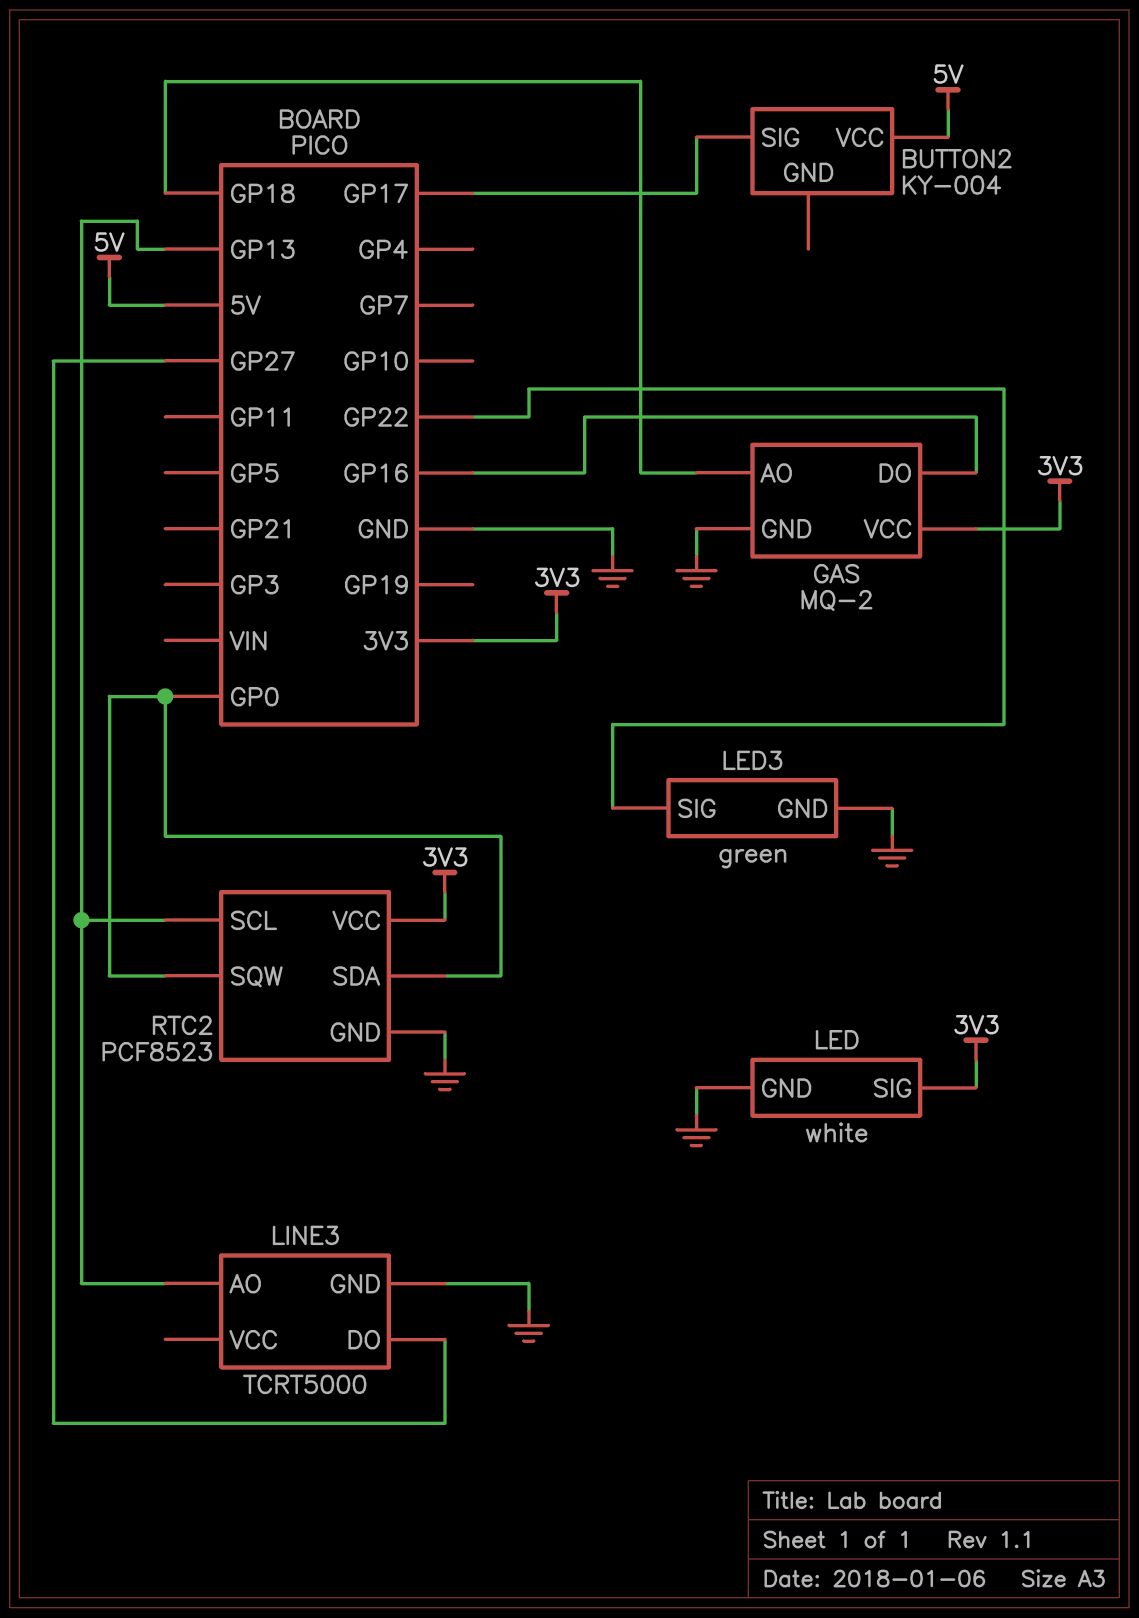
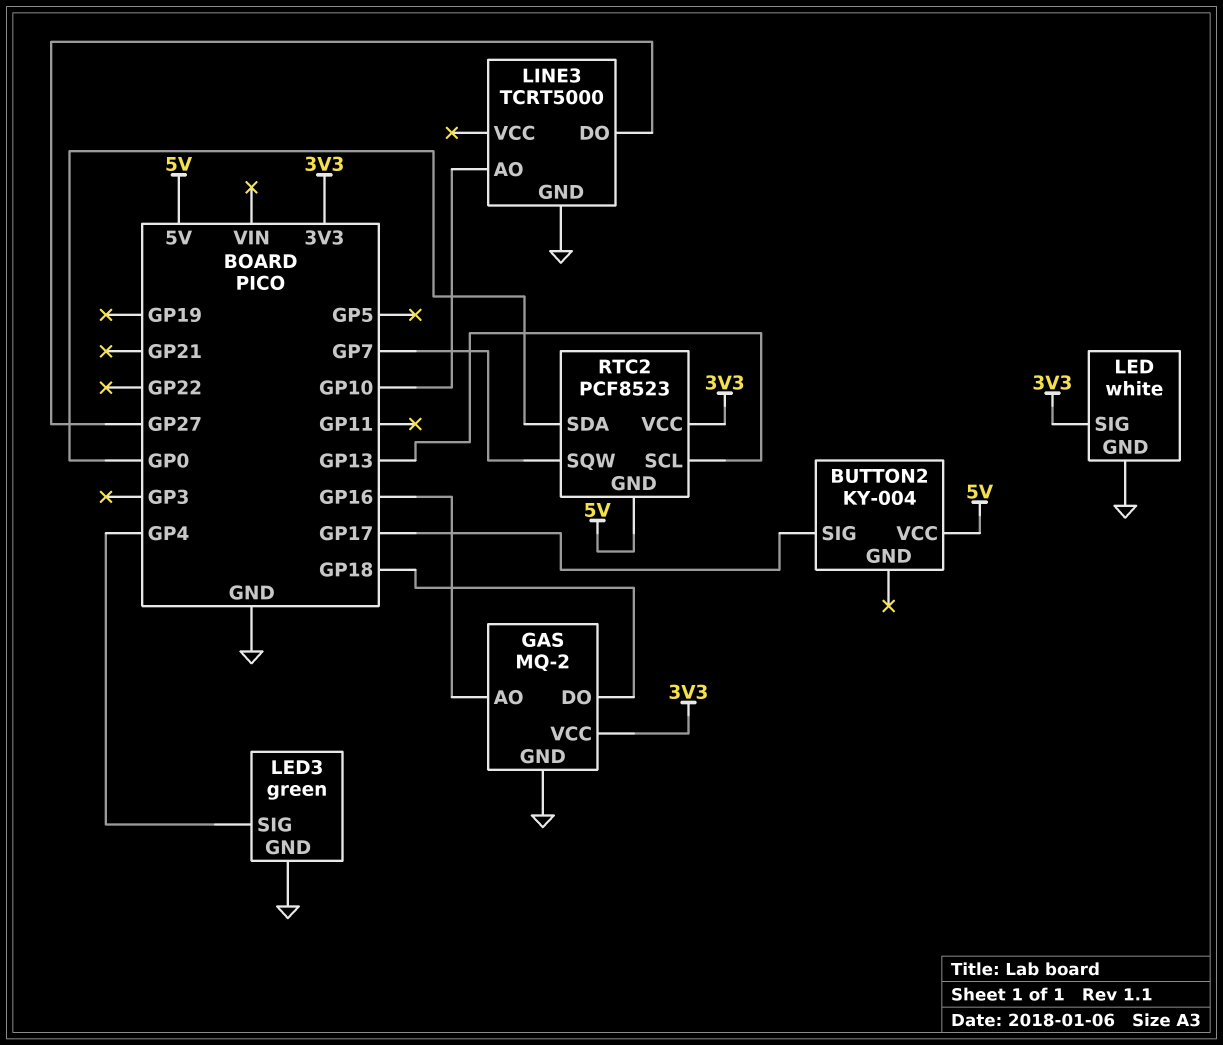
GAS pin AO: GP18 -> GP16
GAS pin DO: GP16 -> GP18
LED3 pin SIG: GP22 -> GP4
LINE3 pin AO: GP13 -> GP10
RTC2 pin GND: GND -> 5V
RTC2 pin SQW: GP0 -> GP7

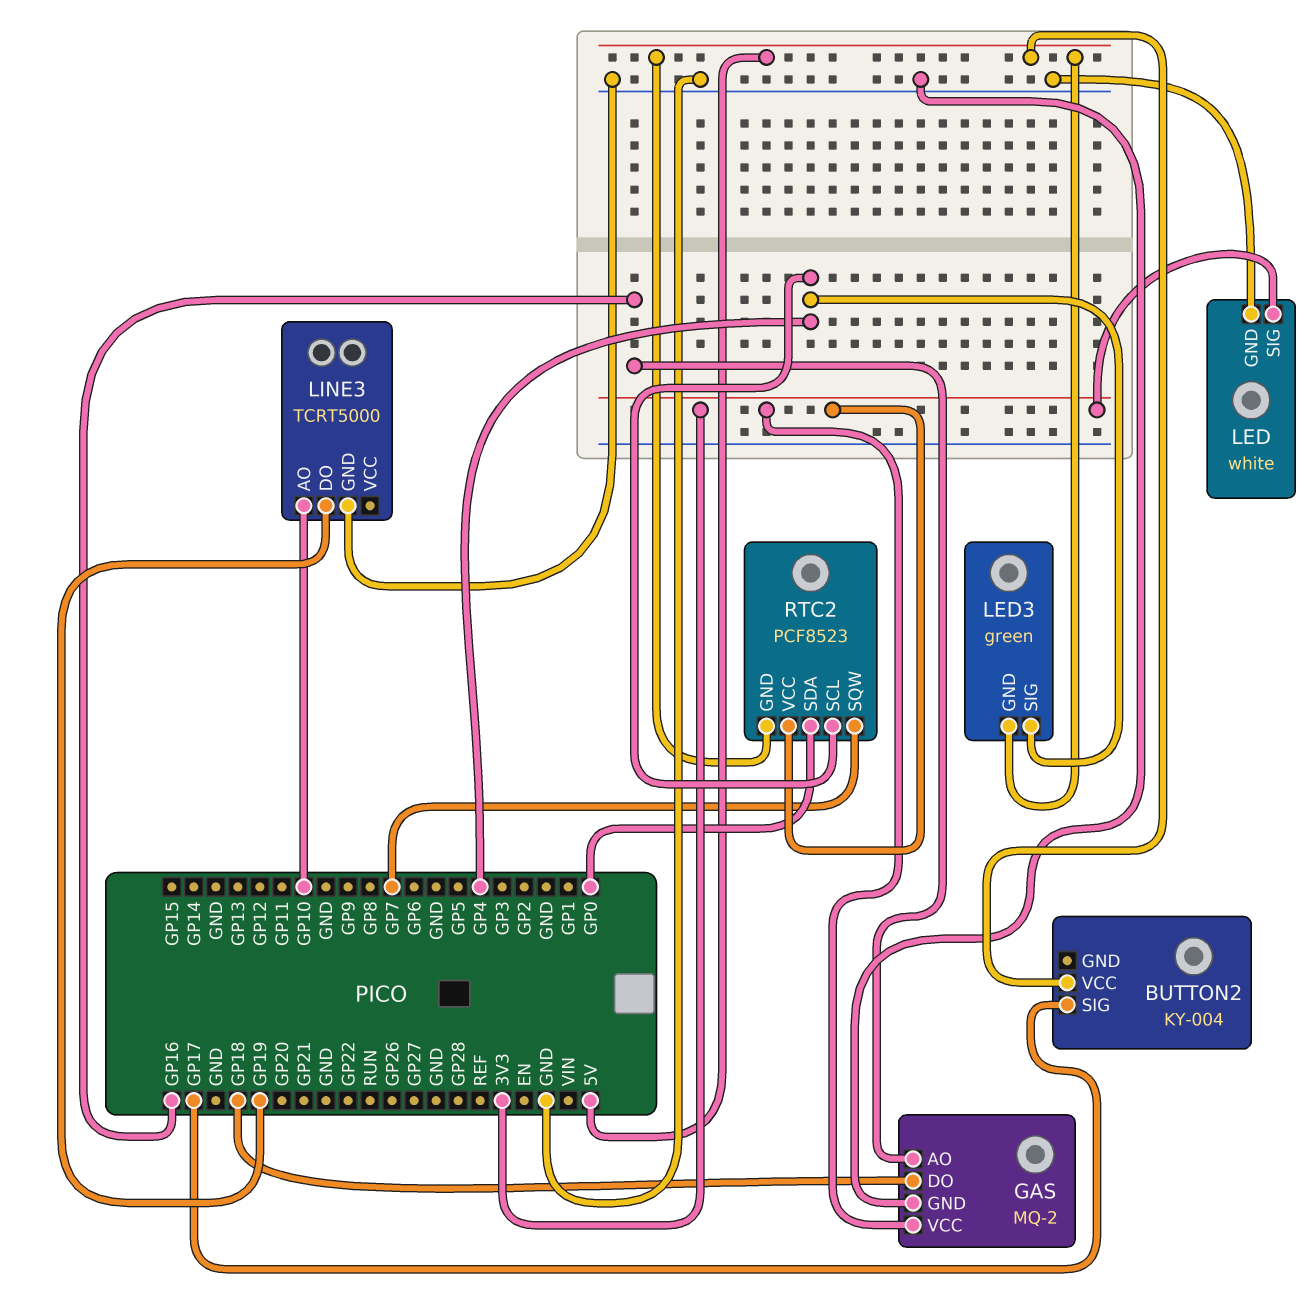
LED3 pin GND: GND -> 5V
LINE3 pin DO: GP27 -> GP19
RTC2 pin SCL: GP13 -> GP4

